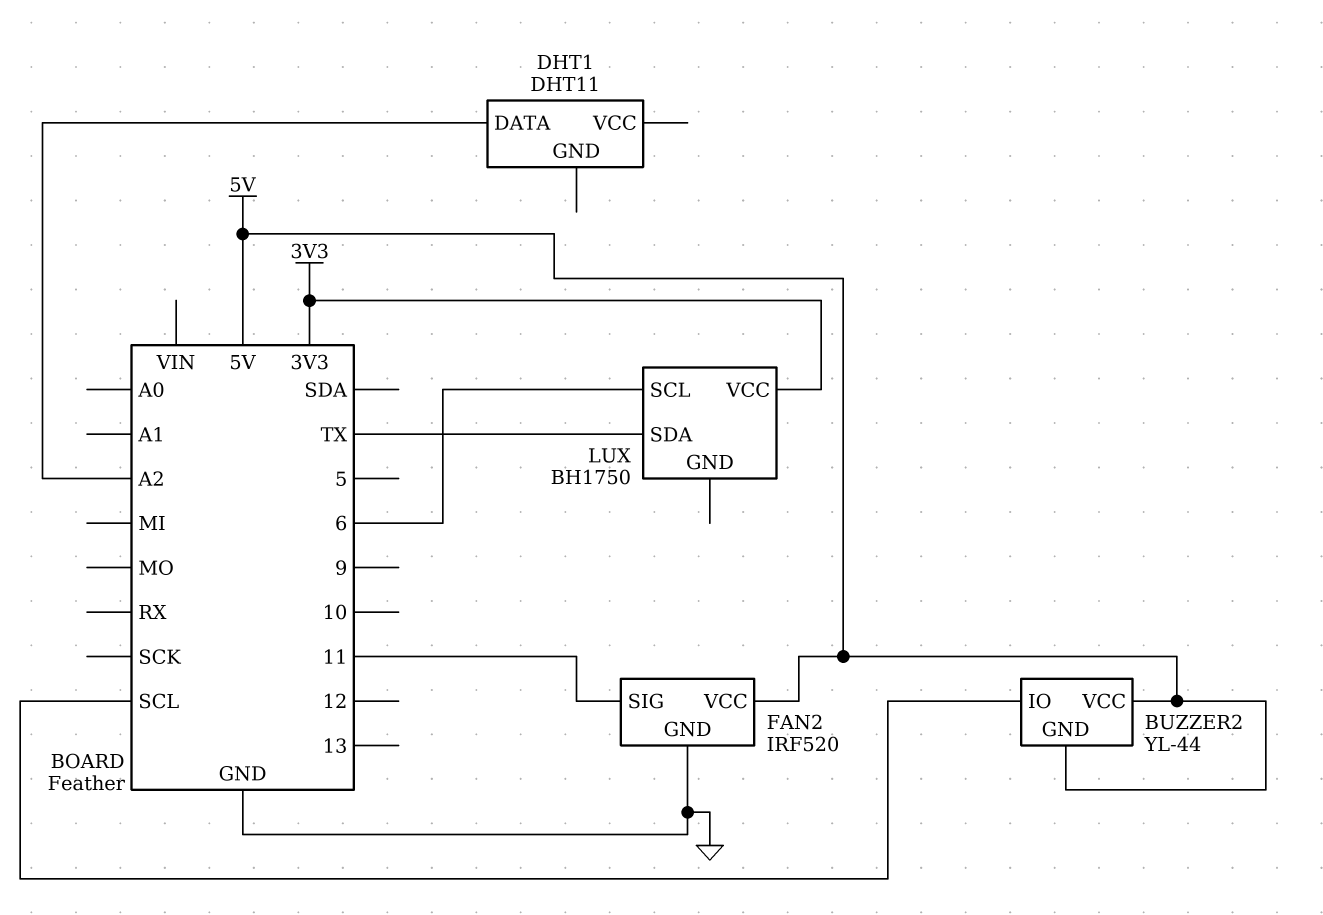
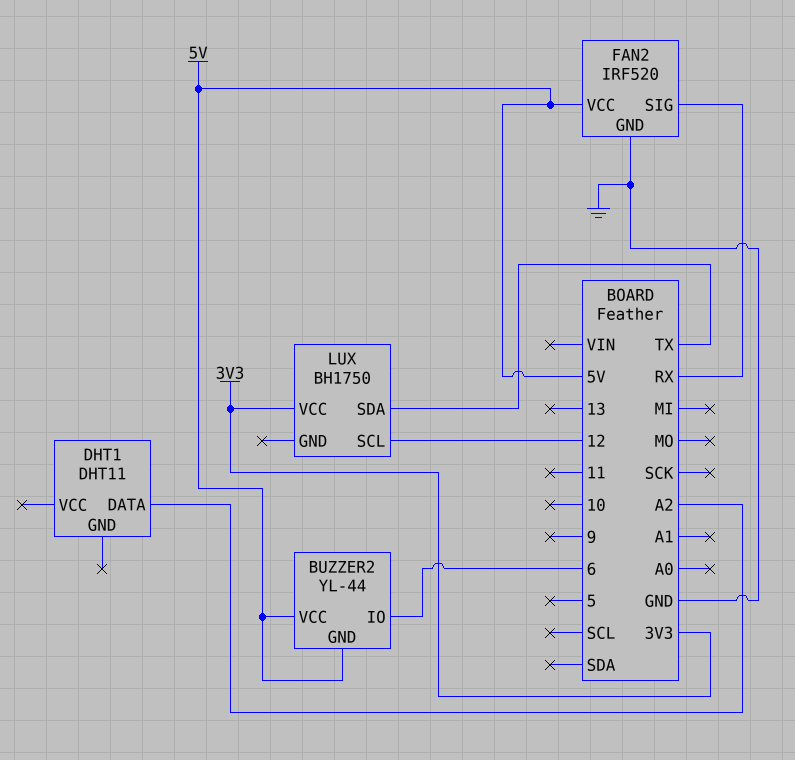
BUZZER2 pin IO: SCL -> 6
FAN2 pin SIG: 11 -> RX
LUX pin SCL: 6 -> 12

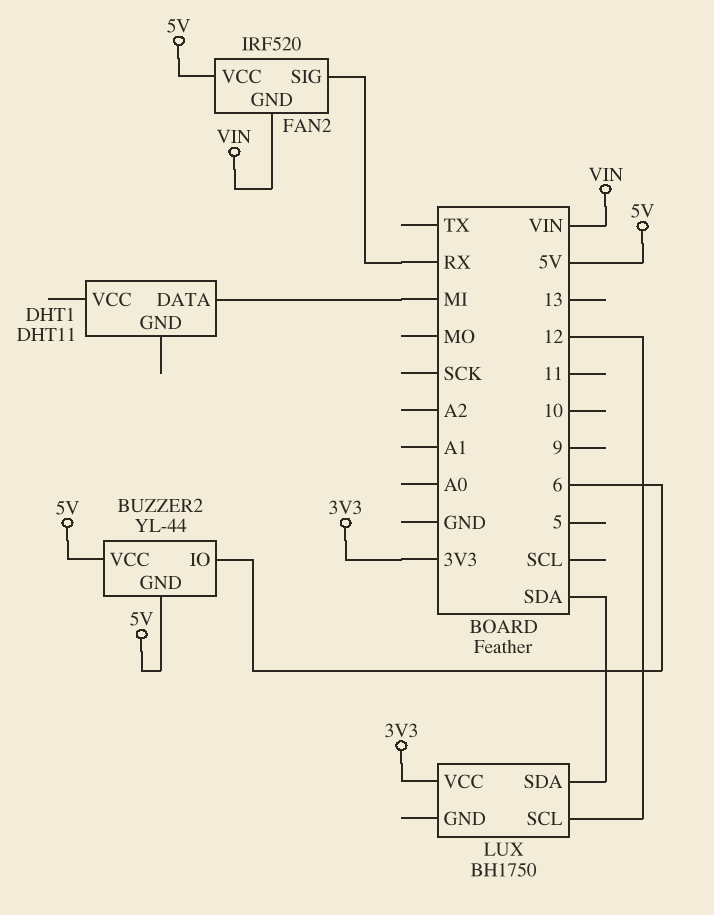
DHT1 pin DATA: A2 -> MI
FAN2 pin GND: GND -> VIN
LUX pin SDA: TX -> SDA

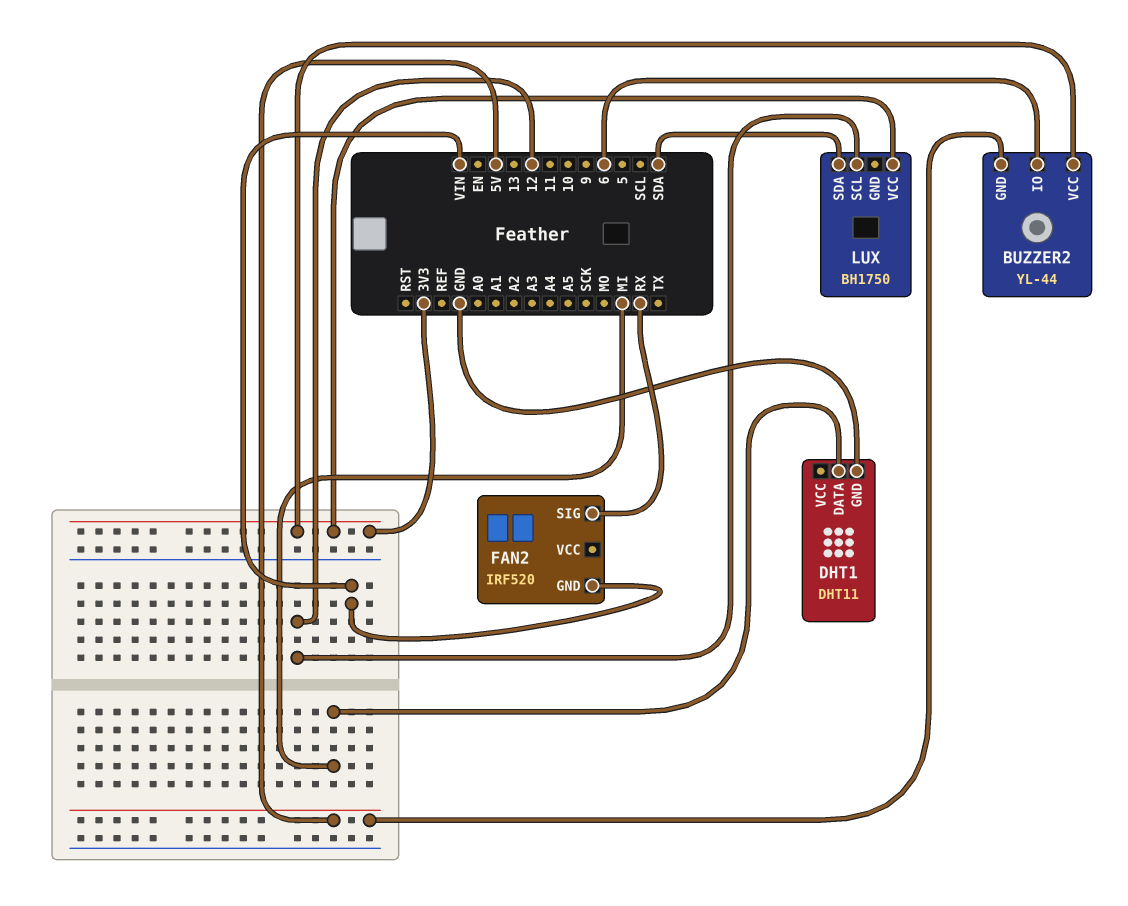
BUZZER2 pin VCC: 5V -> 3V3
DHT1 pin GND: none -> GND
FAN2 pin VCC: 5V -> none

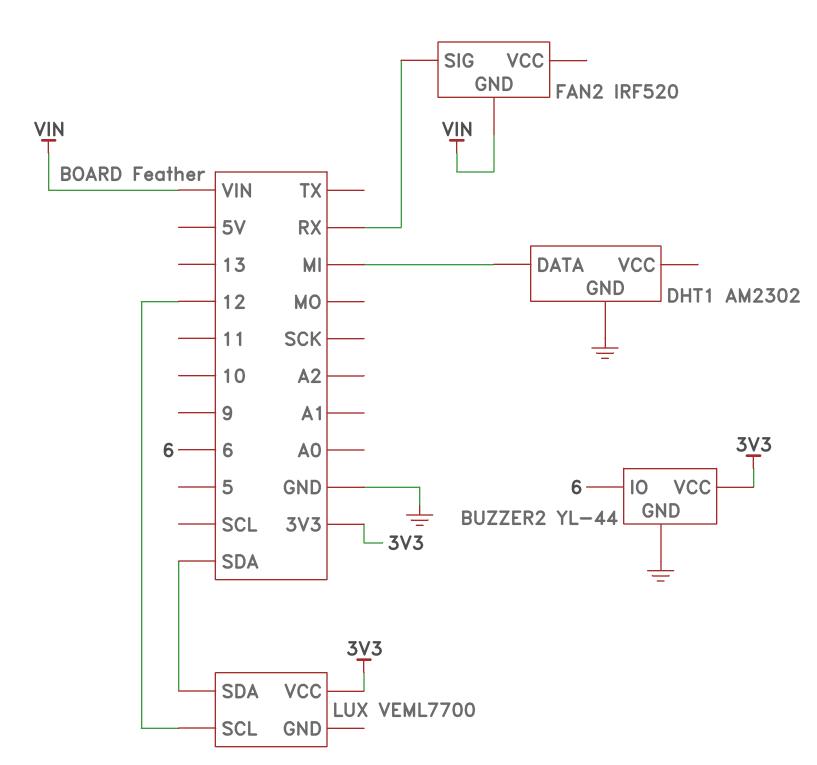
BUZZER2 pin GND: 5V -> GND
DHT1: DHT11 -> AM2302
LUX: BH1750 -> VEML7700

